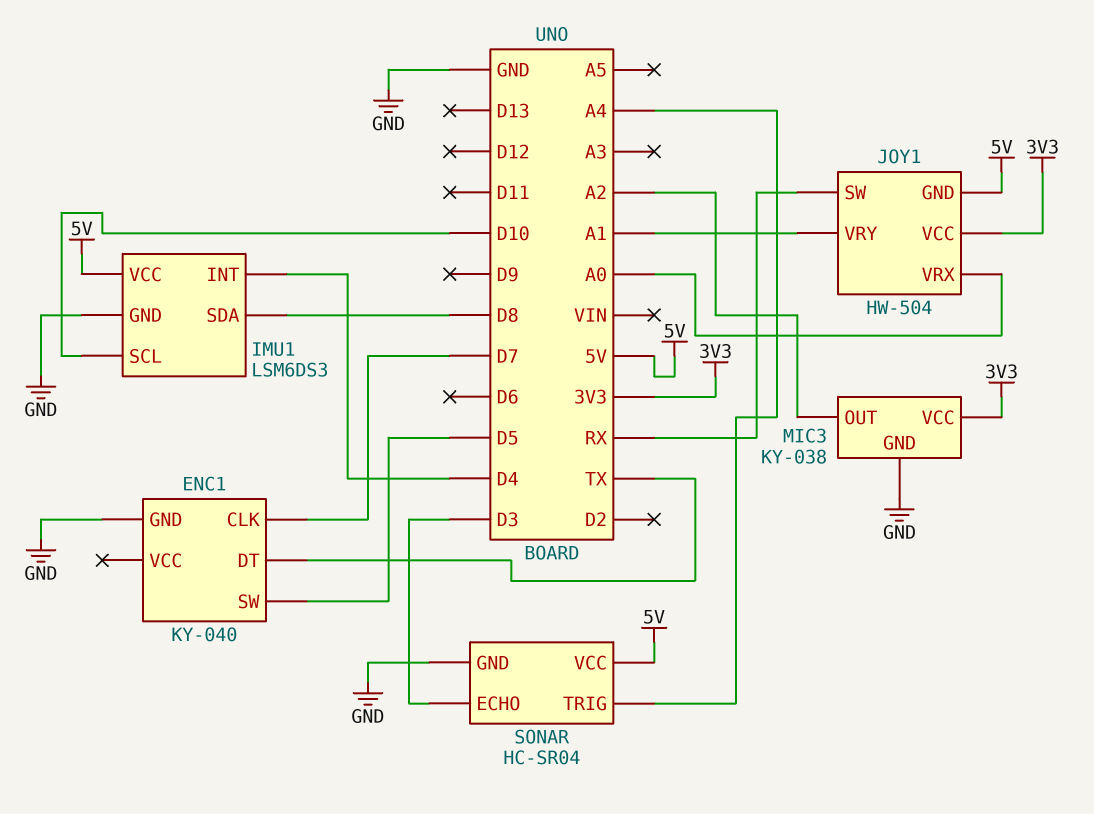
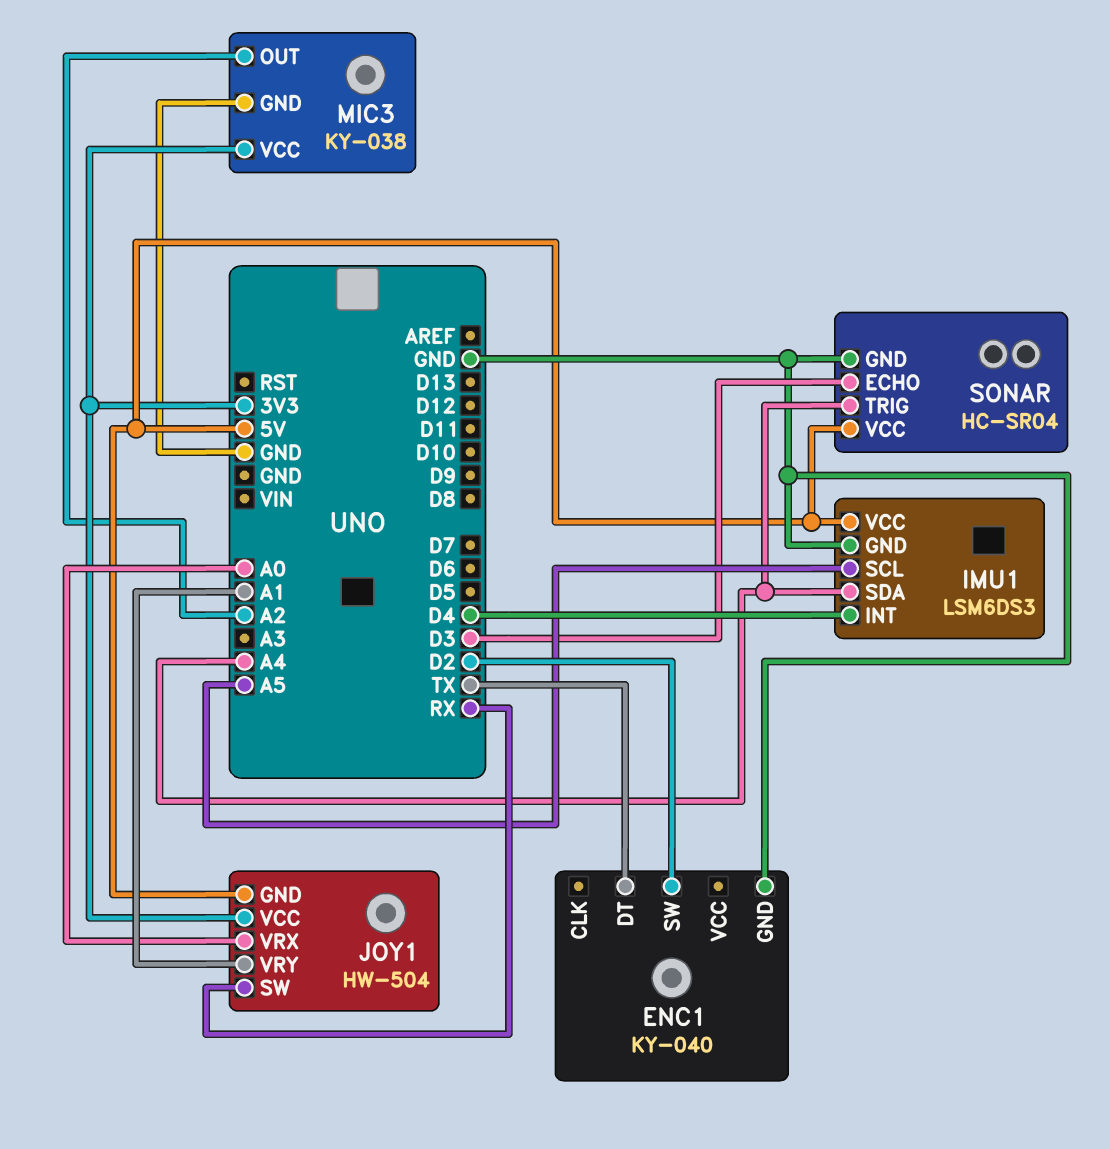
ENC1 pin CLK: D7 -> none
ENC1 pin SW: D5 -> D2
IMU1 pin SCL: D10 -> A5
IMU1 pin SDA: D8 -> A4

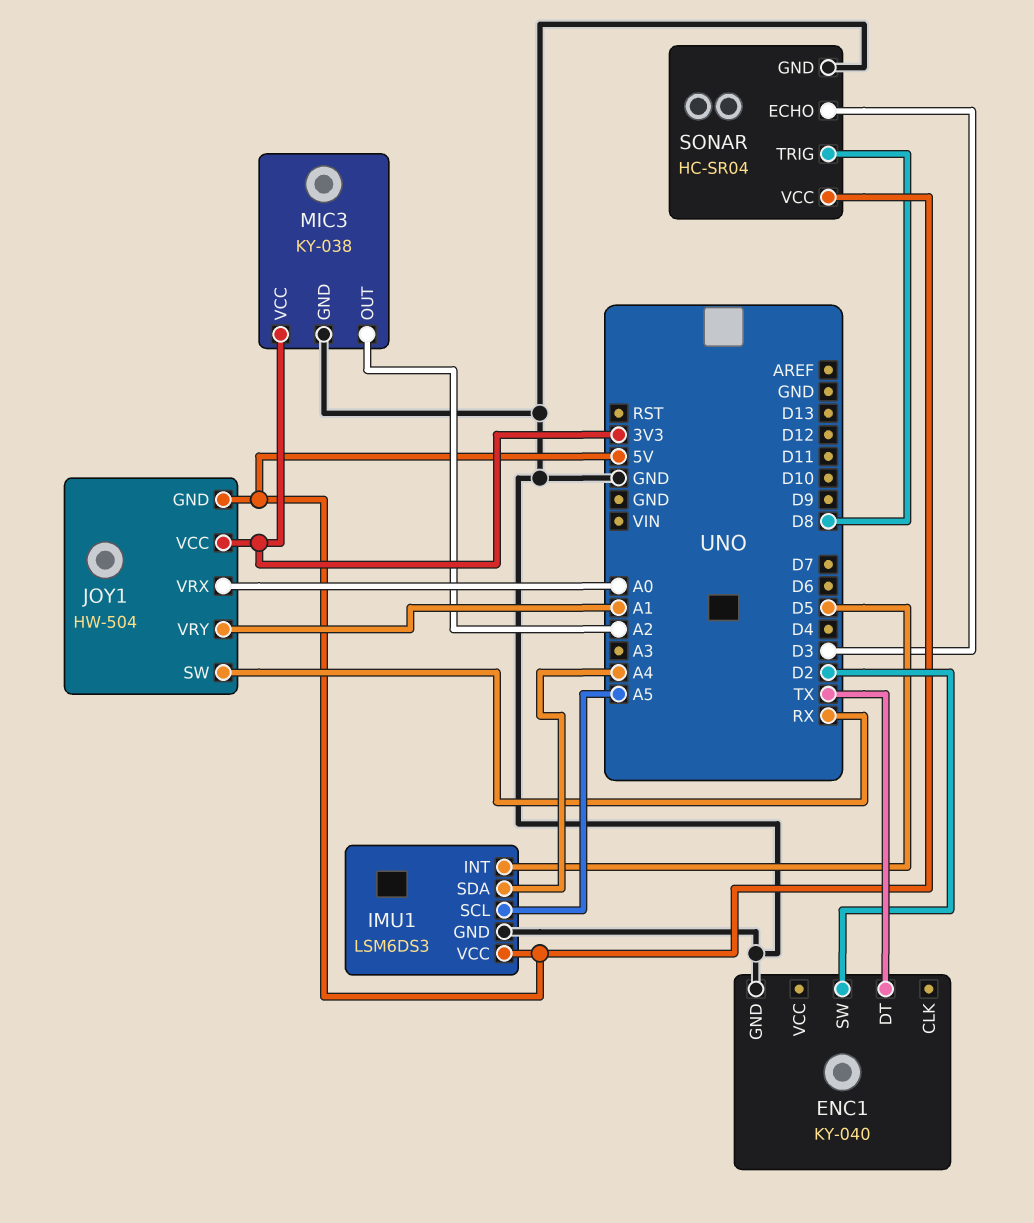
IMU1 pin INT: D4 -> D5
SONAR pin TRIG: A4 -> D8

